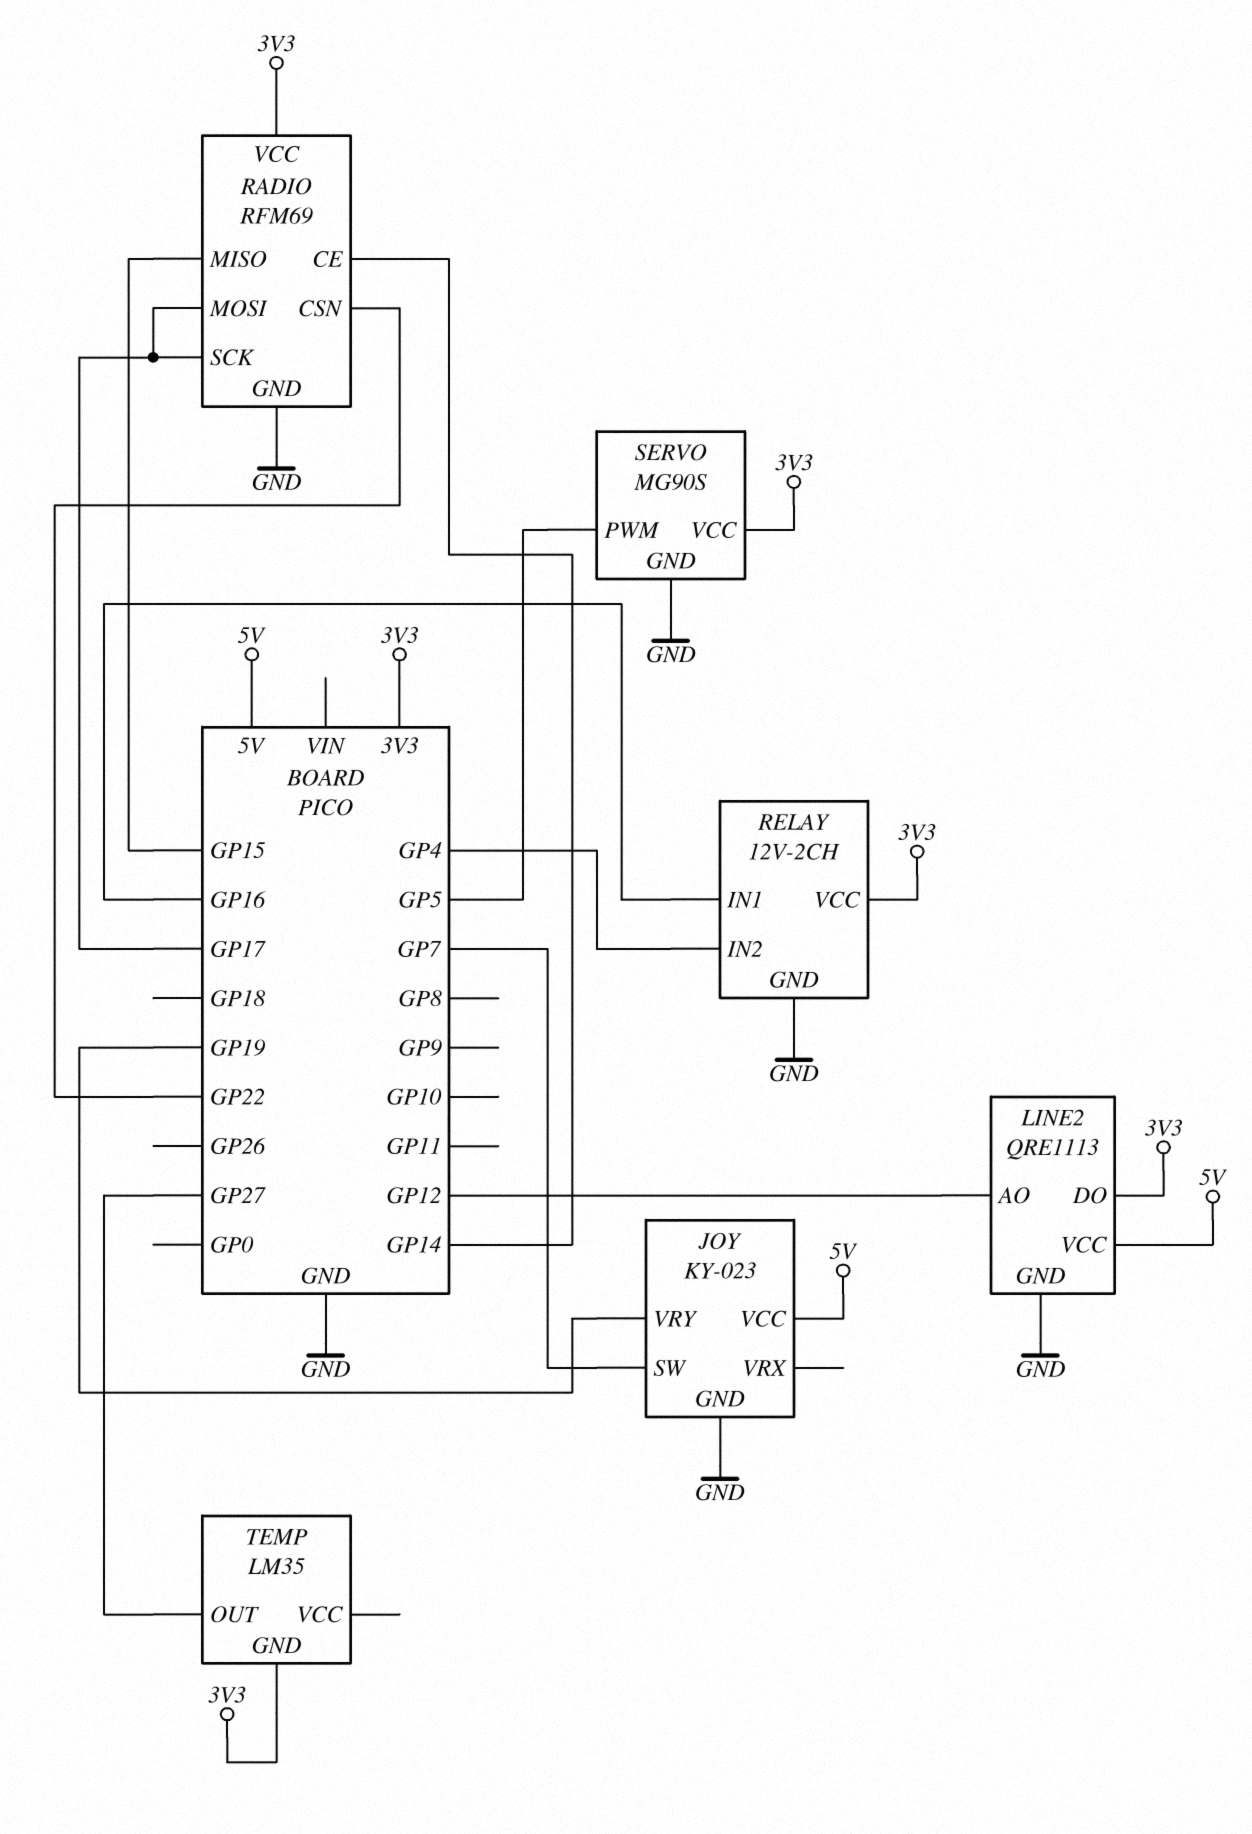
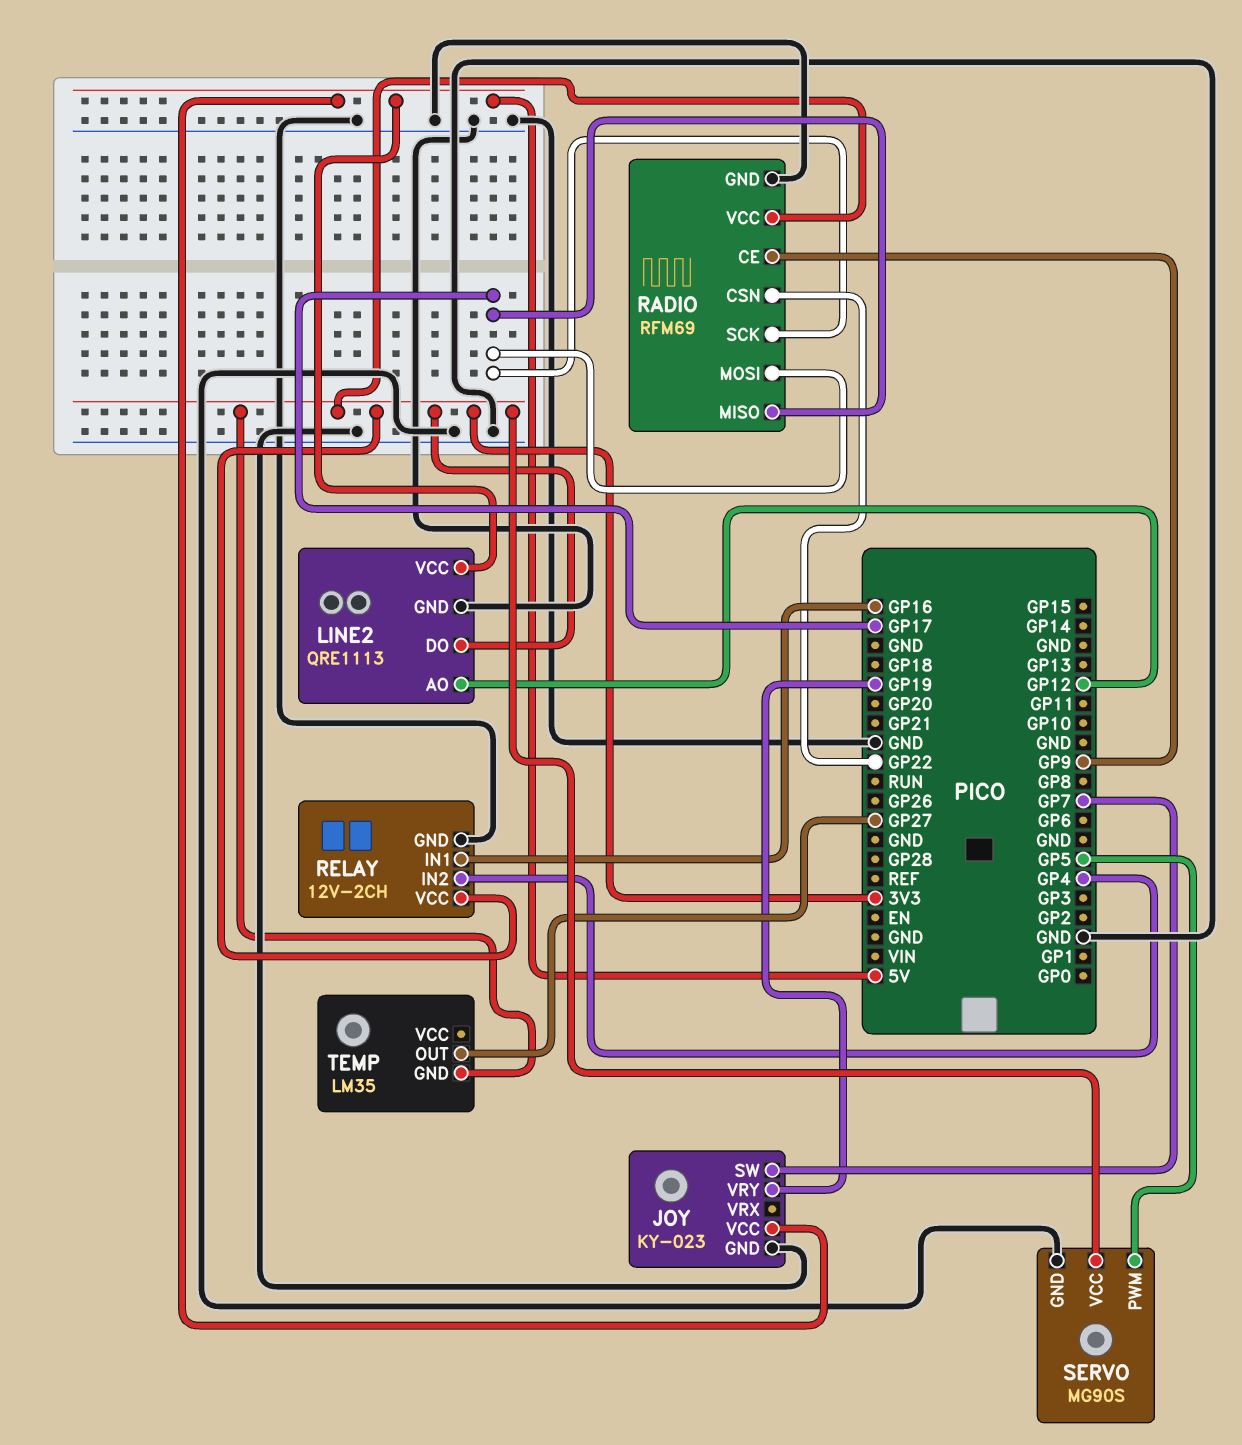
RADIO pin CE: GP14 -> GP9
RADIO pin MISO: GP15 -> GP17

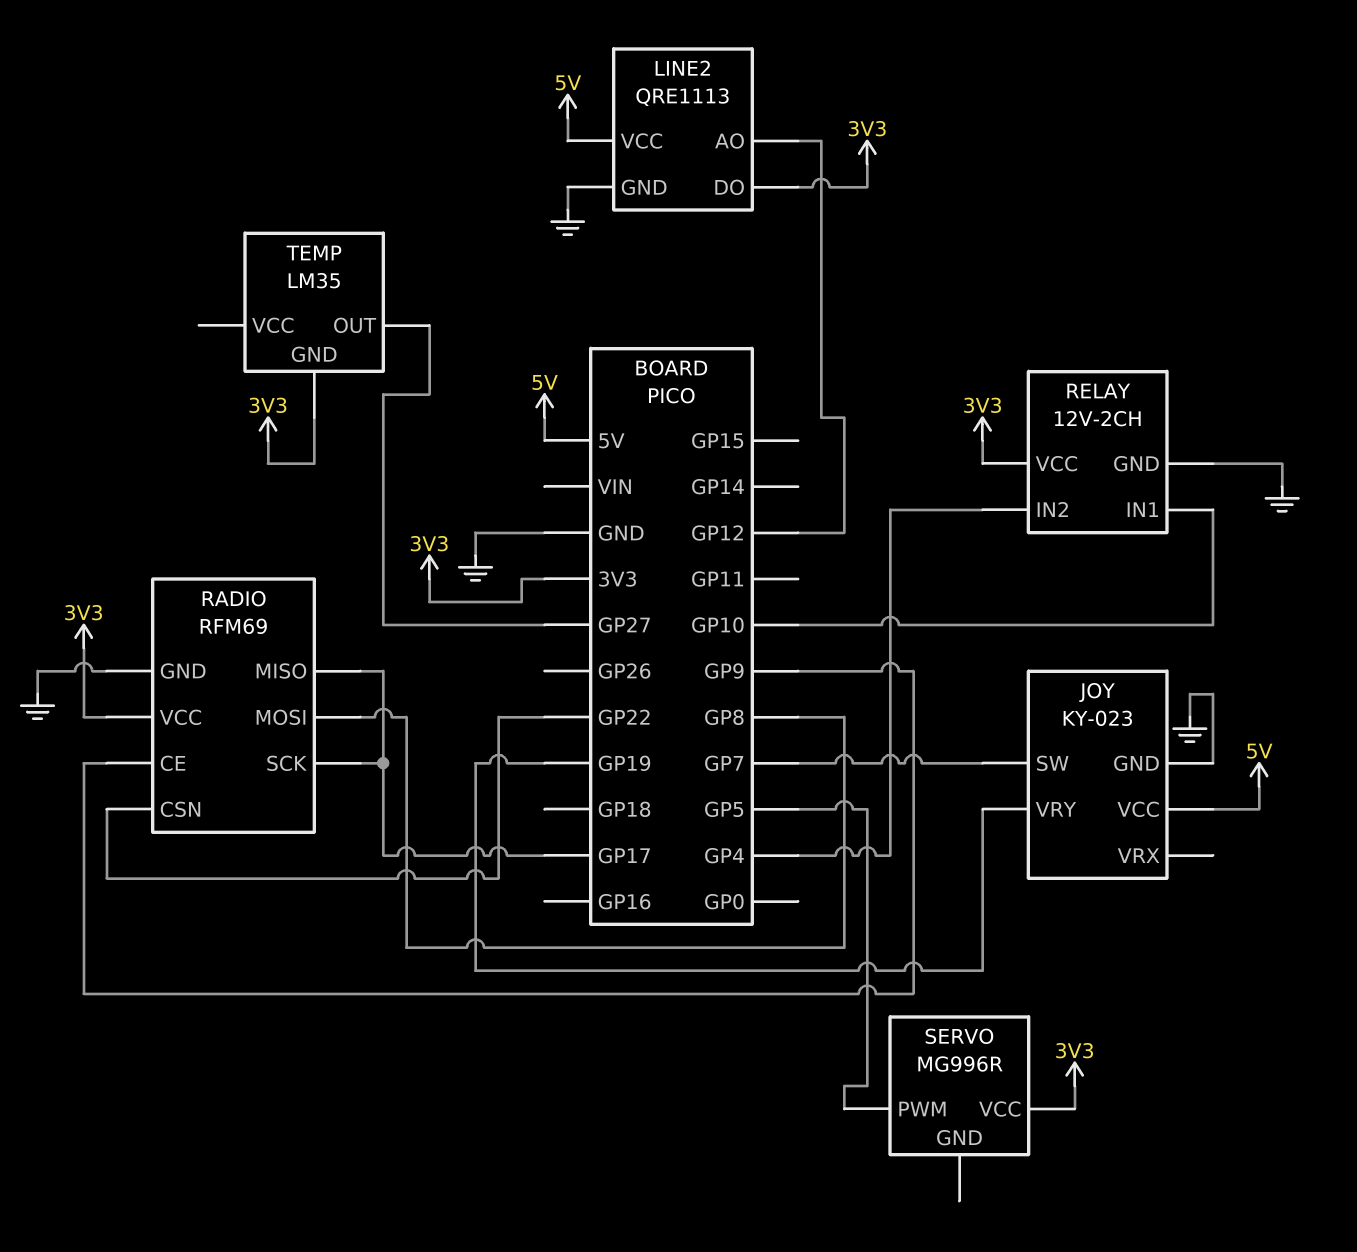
RADIO pin MOSI: GP17 -> GP8
RELAY pin IN1: GP16 -> GP10
SERVO: MG90S -> MG996R
SERVO pin GND: GND -> none

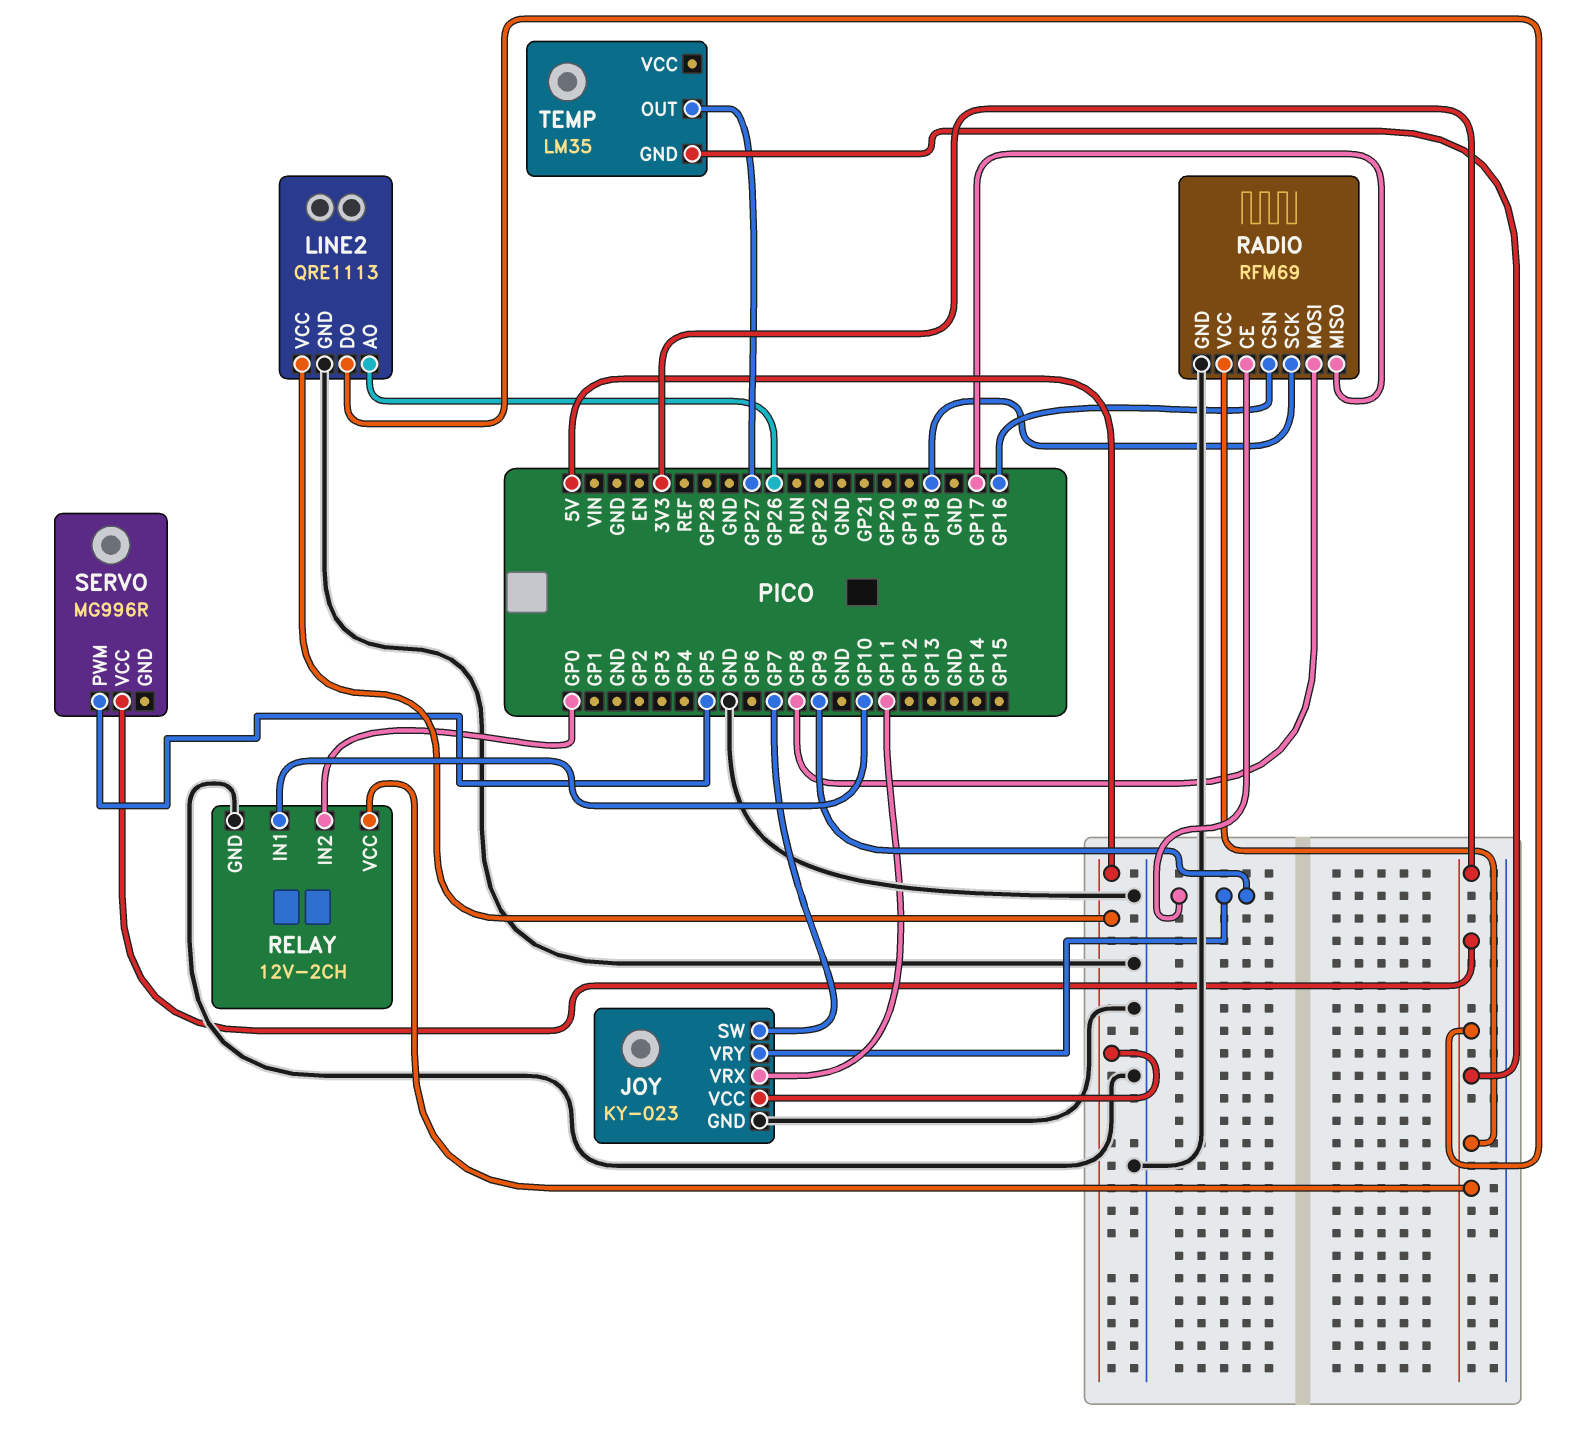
JOY pin VRX: none -> GP11
JOY pin VRY: GP19 -> GP9
LINE2 pin AO: GP12 -> GP26
RADIO pin CSN: GP22 -> GP16
RADIO pin SCK: GP17 -> GP18
RELAY pin IN2: GP4 -> GP0

